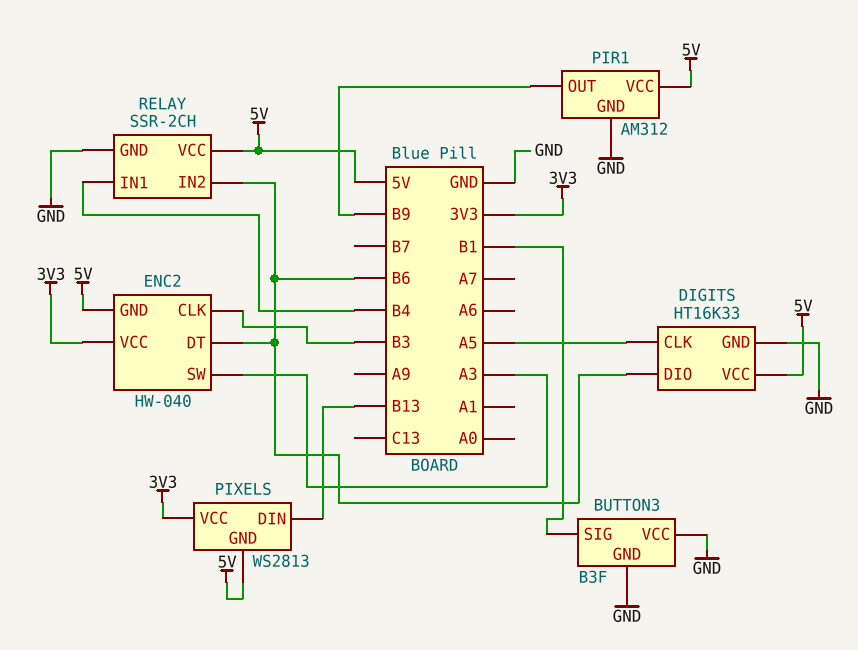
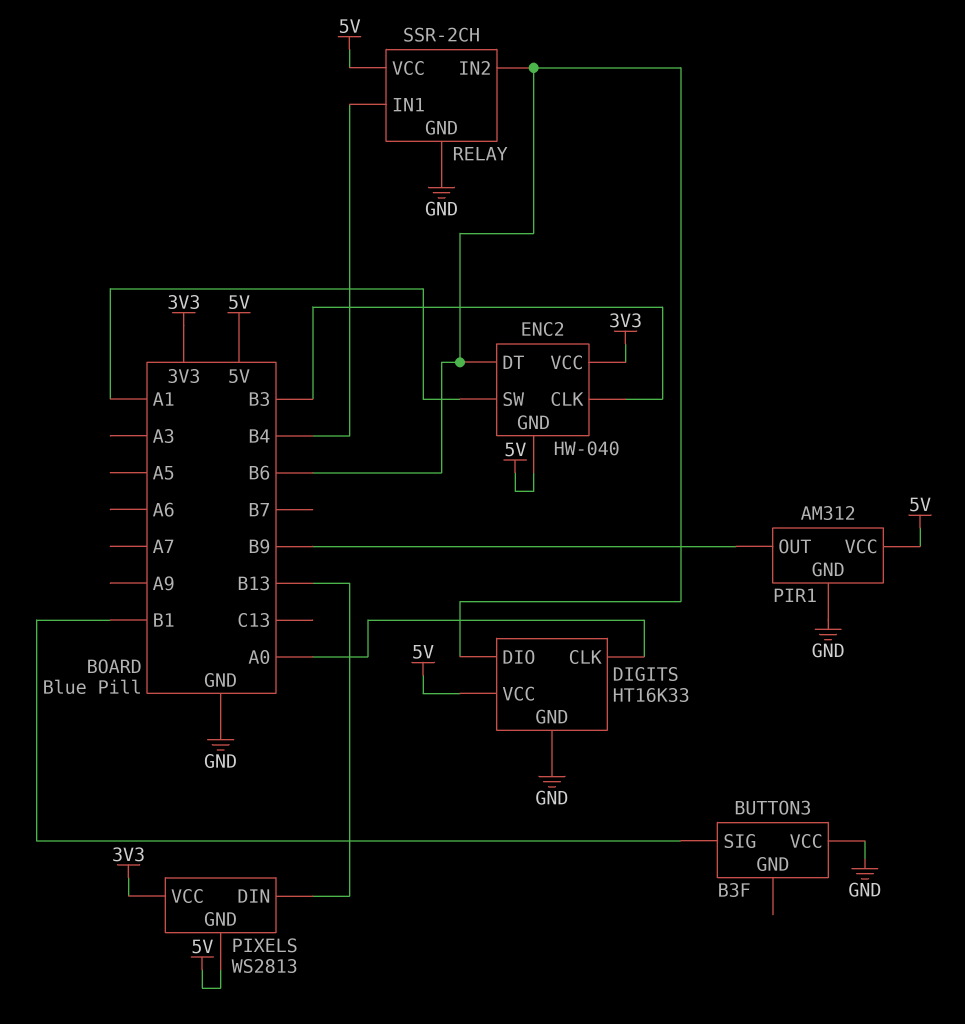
BUTTON3 pin GND: GND -> none
DIGITS pin CLK: A5 -> A0
ENC2 pin SW: A3 -> A1

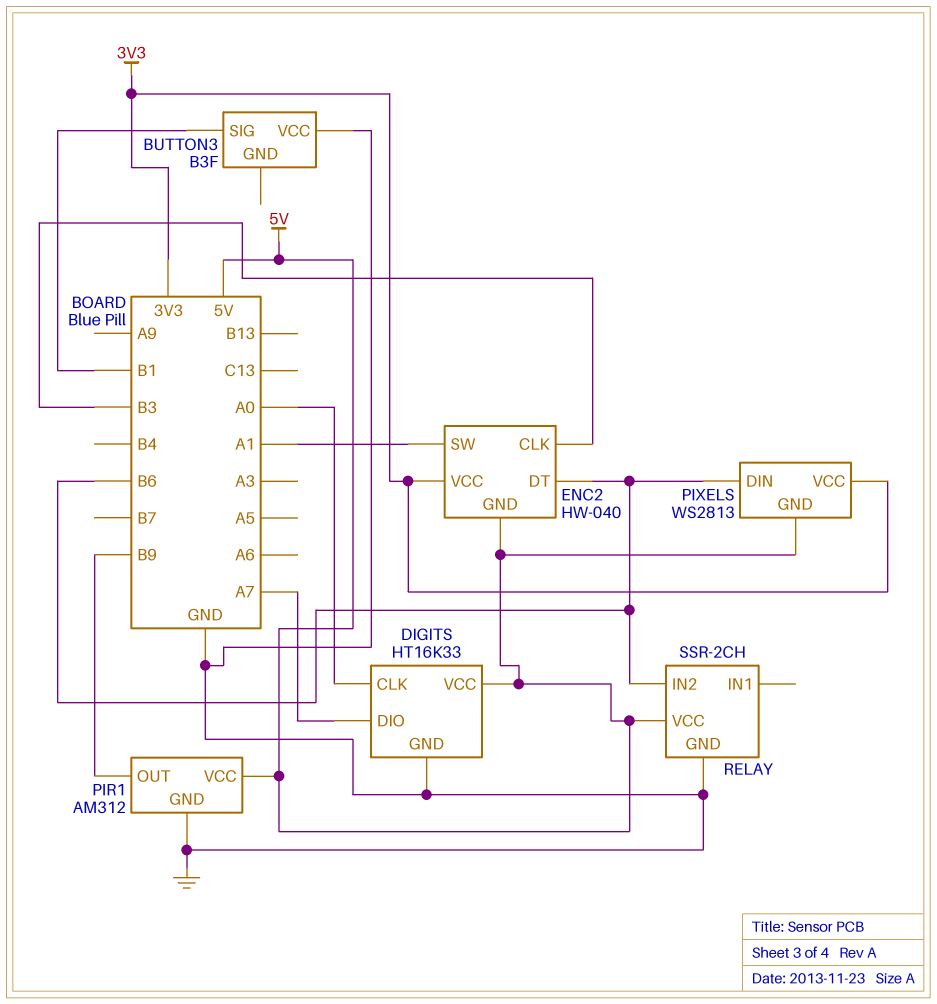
DIGITS pin DIO: B6 -> A7
PIXELS pin DIN: B13 -> B6
RELAY pin IN1: B4 -> none

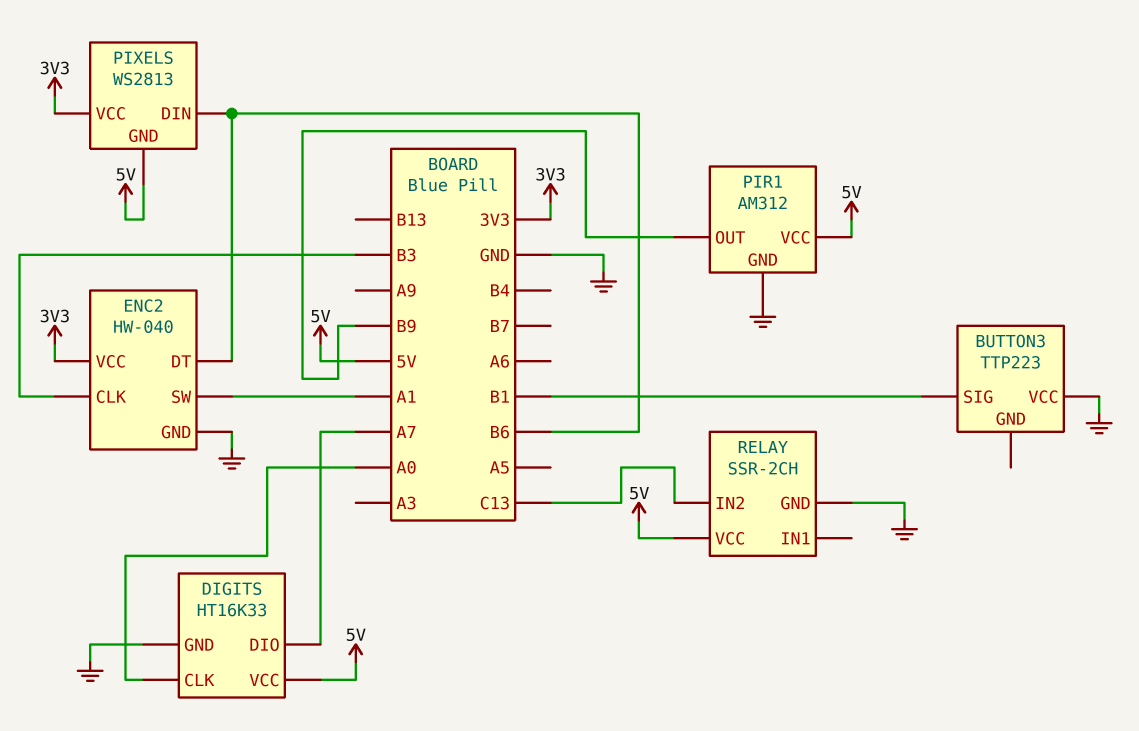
BUTTON3: B3F -> TTP223
ENC2 pin GND: 5V -> GND
RELAY pin IN2: B6 -> C13

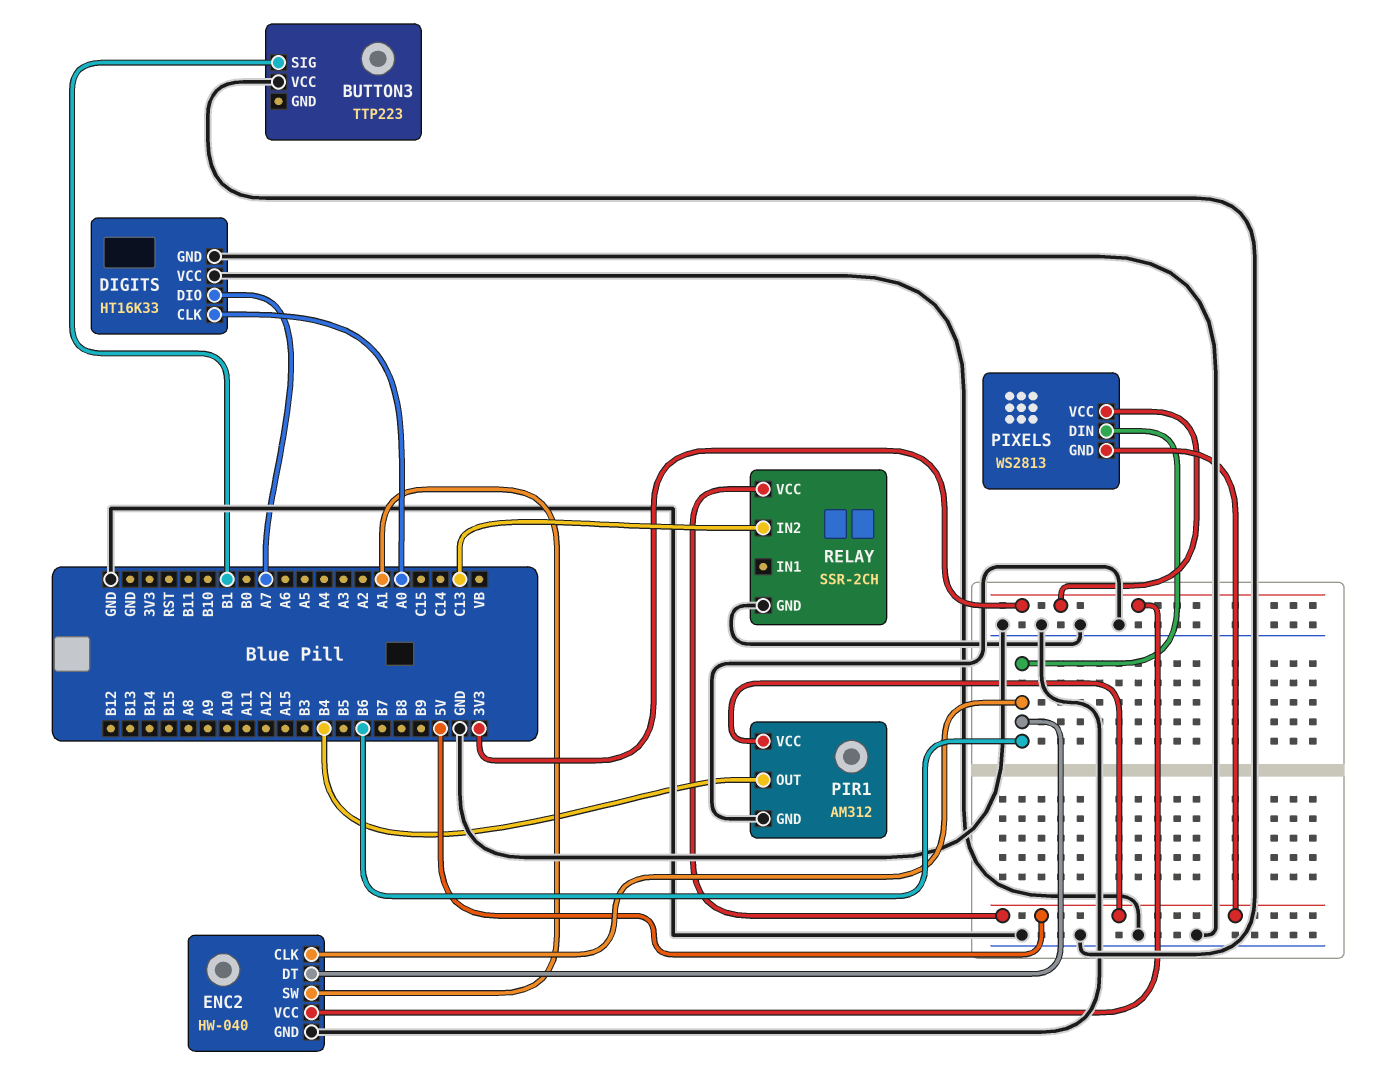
DIGITS pin VCC: 5V -> GND
ENC2 pin CLK: B3 -> B6
PIR1 pin OUT: B9 -> B4

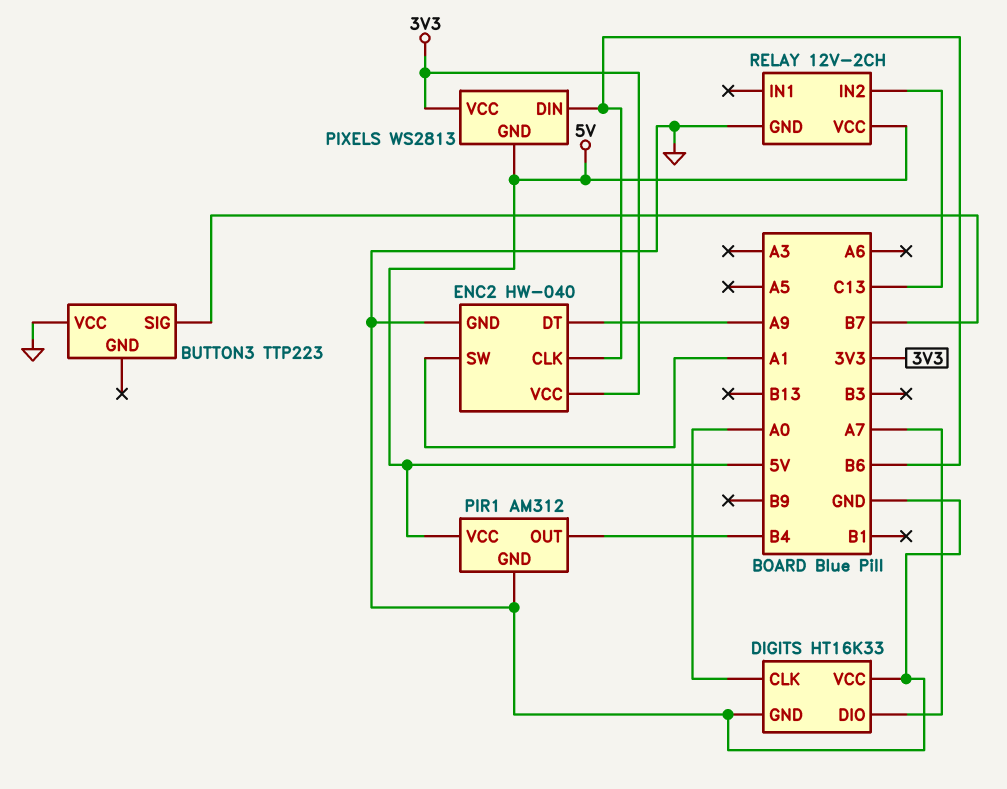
BUTTON3 pin SIG: B1 -> B7
ENC2 pin DT: B6 -> A9
RELAY: SSR-2CH -> 12V-2CH

